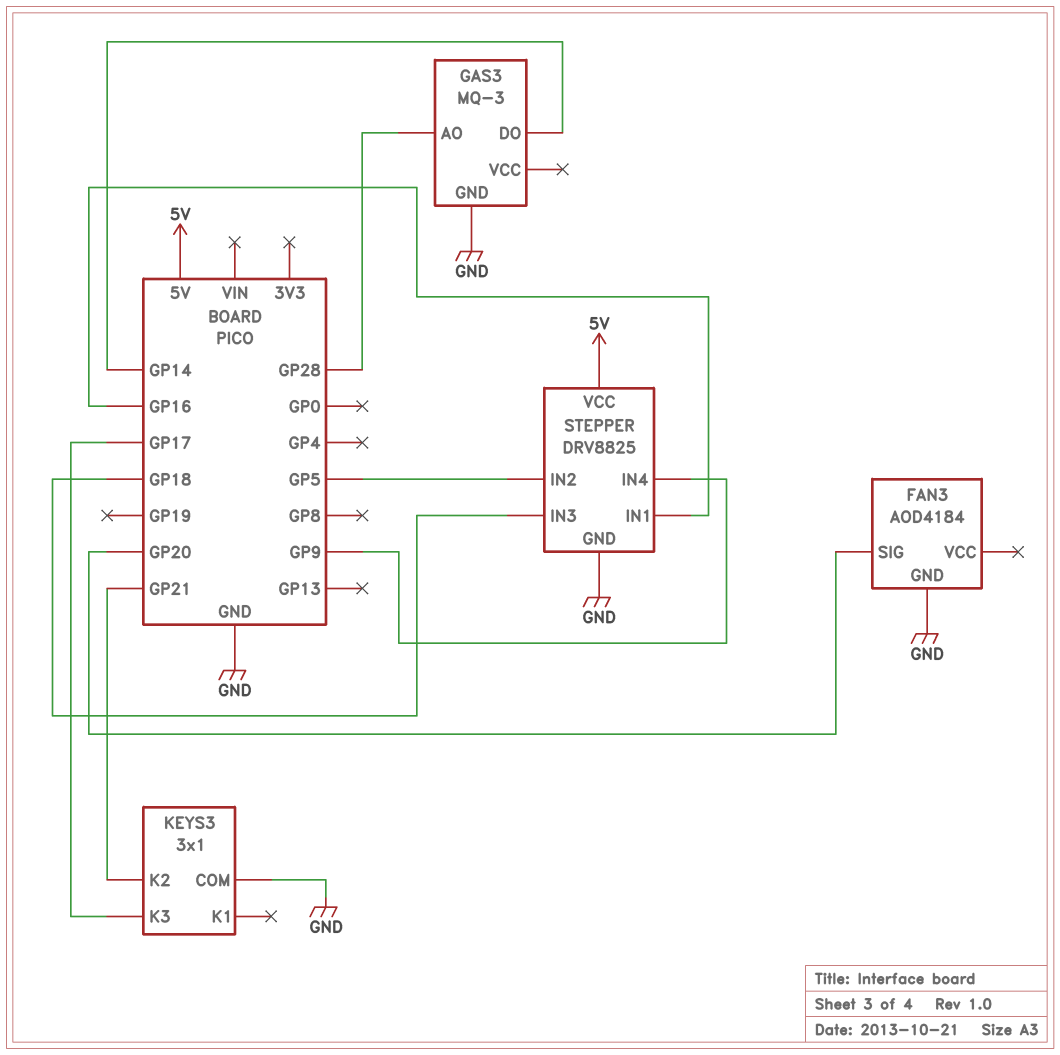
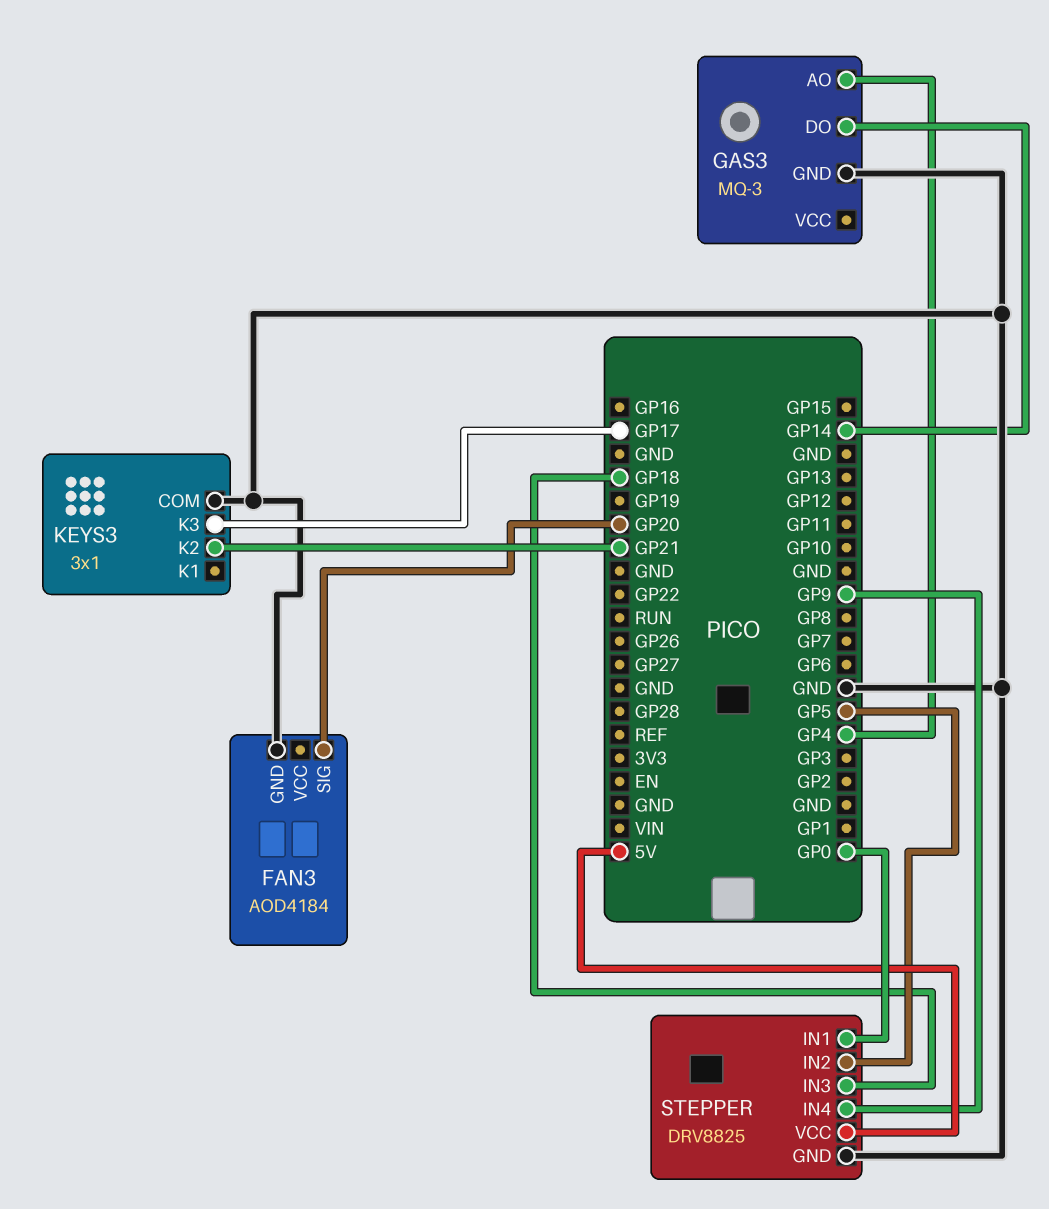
GAS3 pin AO: GP28 -> GP4
STEPPER pin IN1: GP16 -> GP0

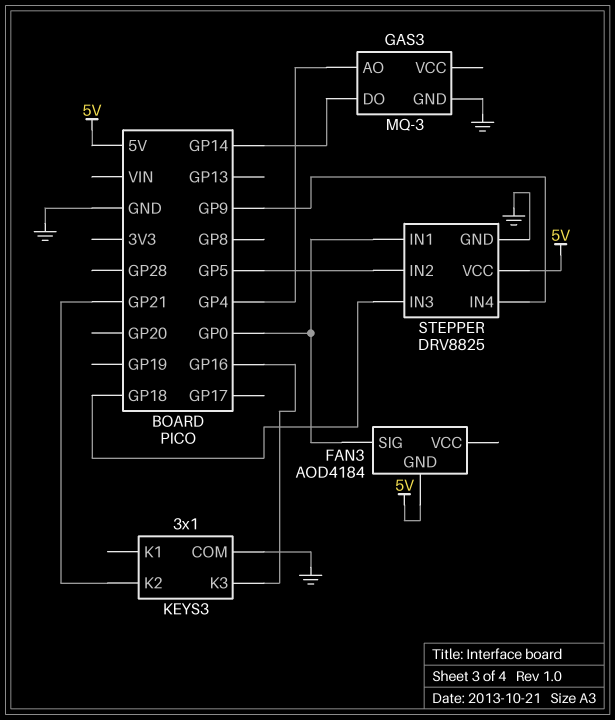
FAN3 pin GND: GND -> 5V
FAN3 pin SIG: GP20 -> GP0
KEYS3 pin K3: GP17 -> GP16

